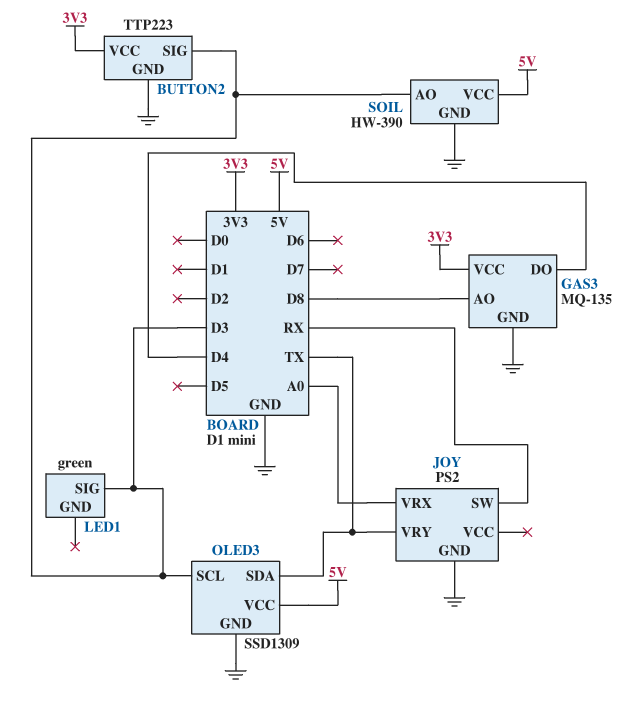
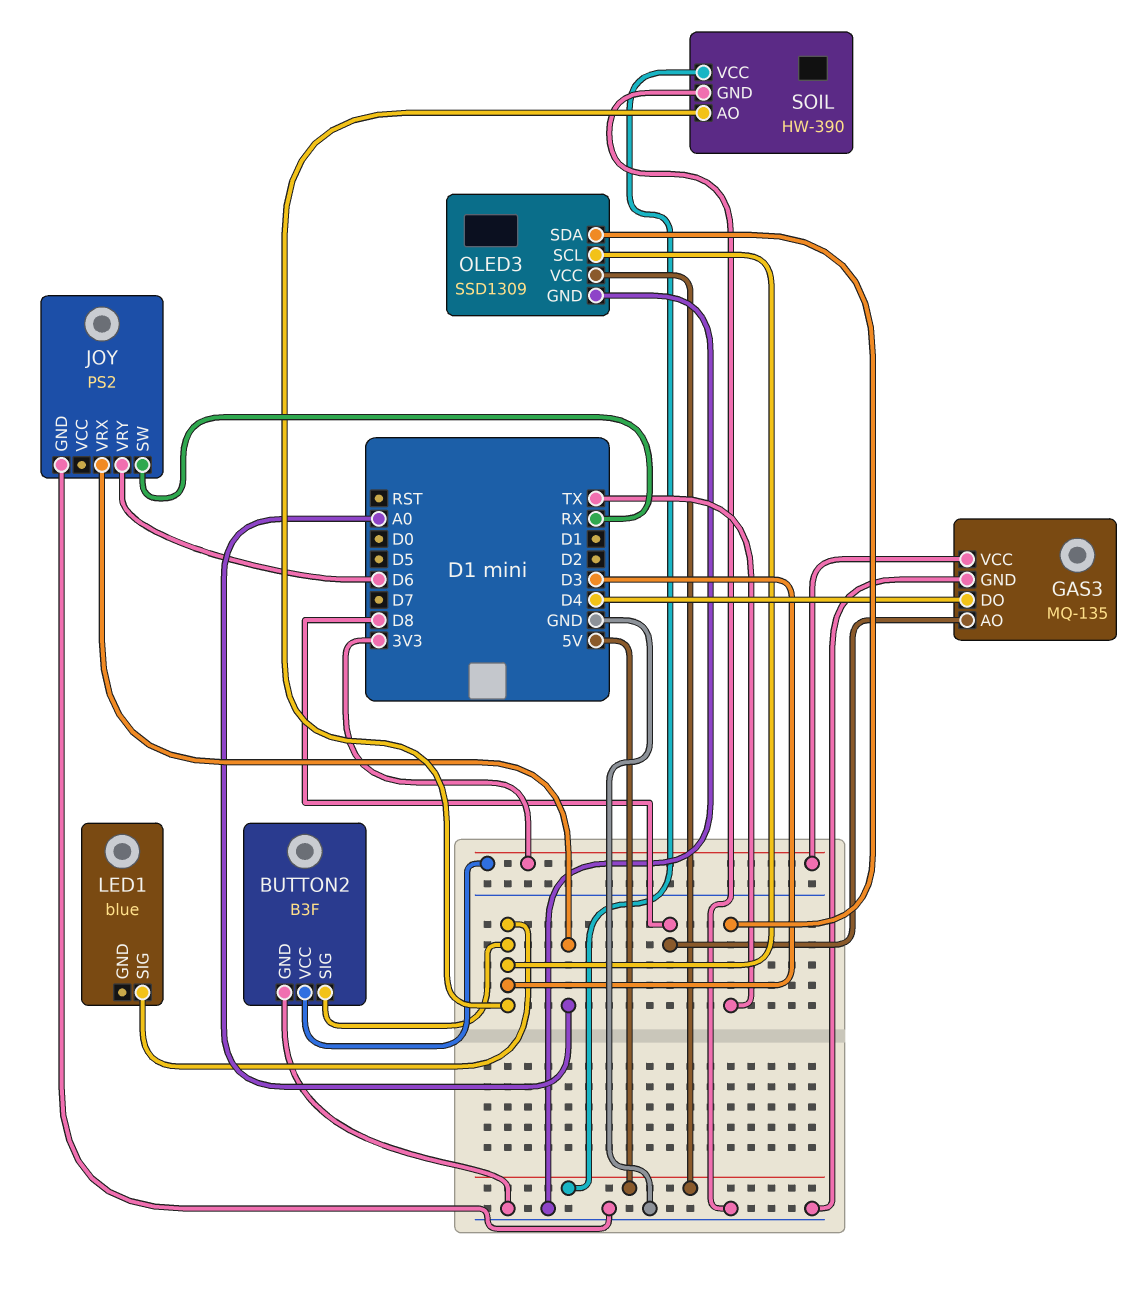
BUTTON2: TTP223 -> B3F
JOY pin VRY: TX -> D6
LED1: green -> blue

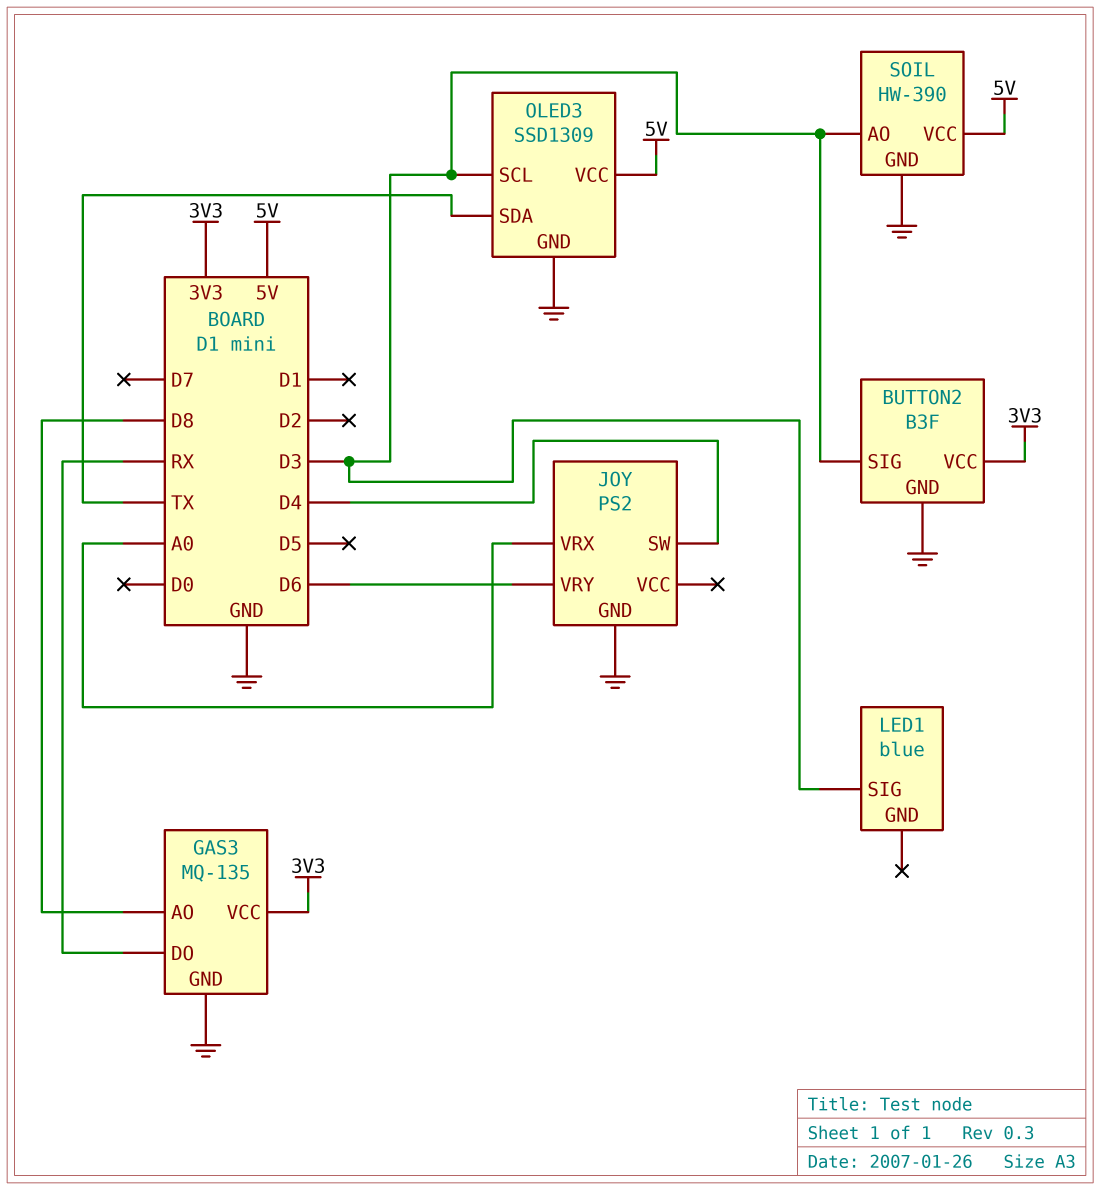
GAS3 pin DO: D4 -> RX
JOY pin SW: RX -> D4

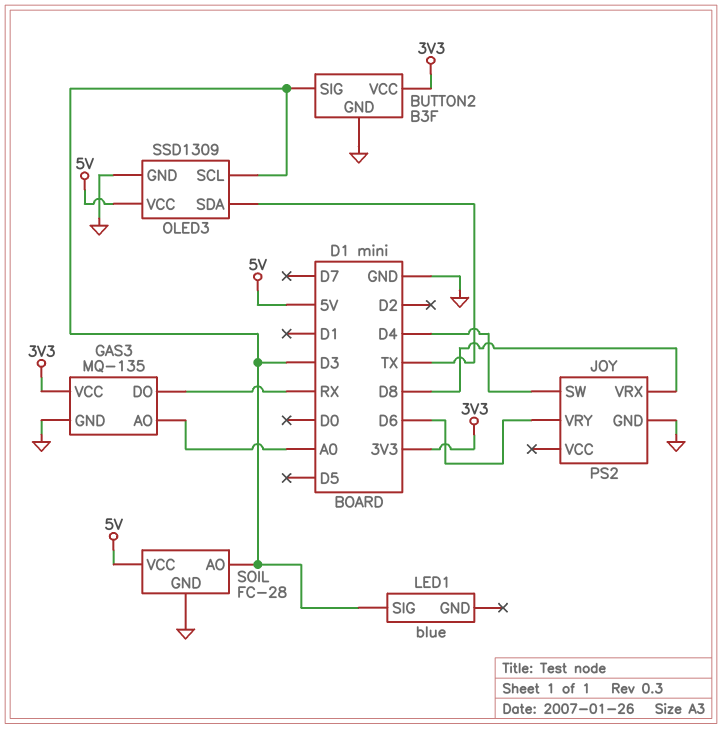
GAS3 pin AO: D8 -> A0
JOY pin VRX: A0 -> D8
SOIL: HW-390 -> FC-28

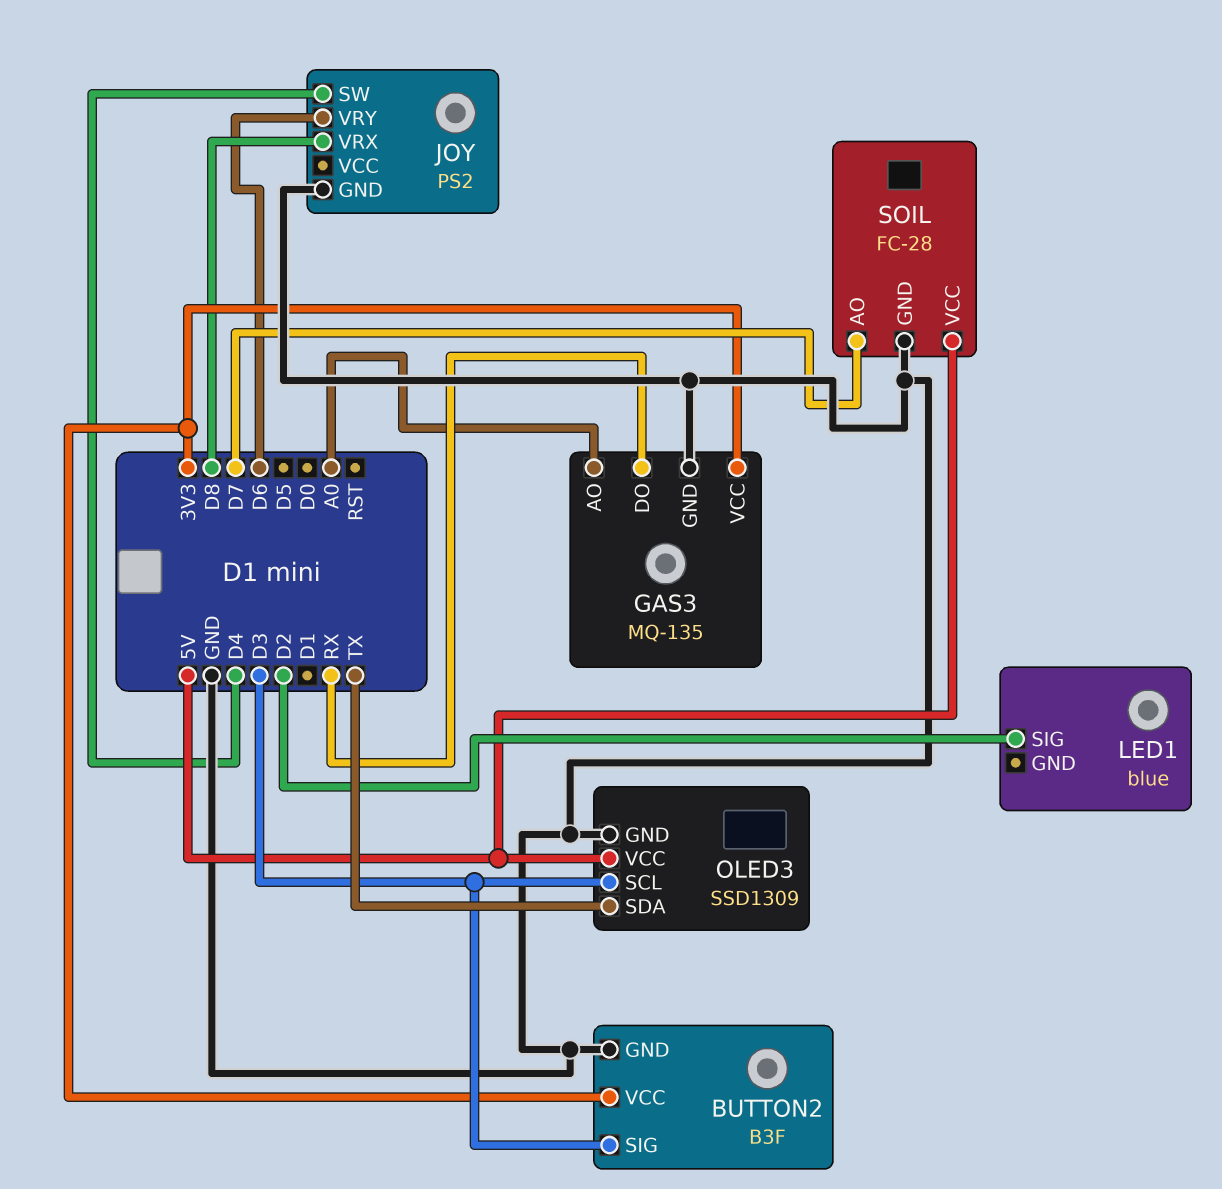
LED1 pin SIG: D3 -> D2
SOIL pin AO: D3 -> D7

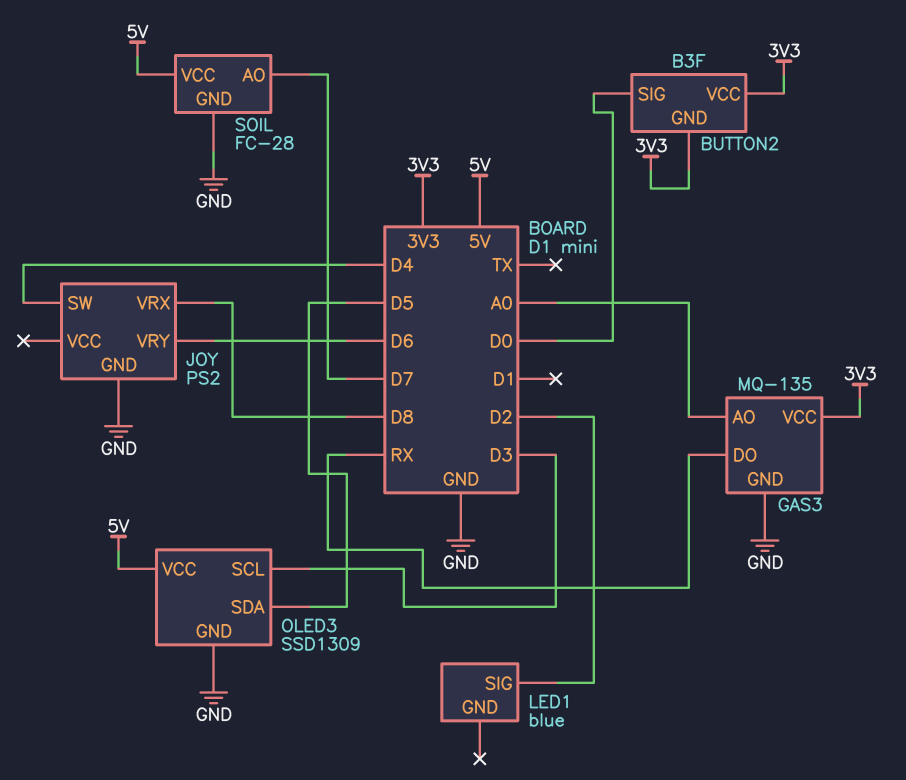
BUTTON2 pin GND: GND -> 3V3
BUTTON2 pin SIG: D3 -> D0
OLED3 pin SDA: TX -> D5

